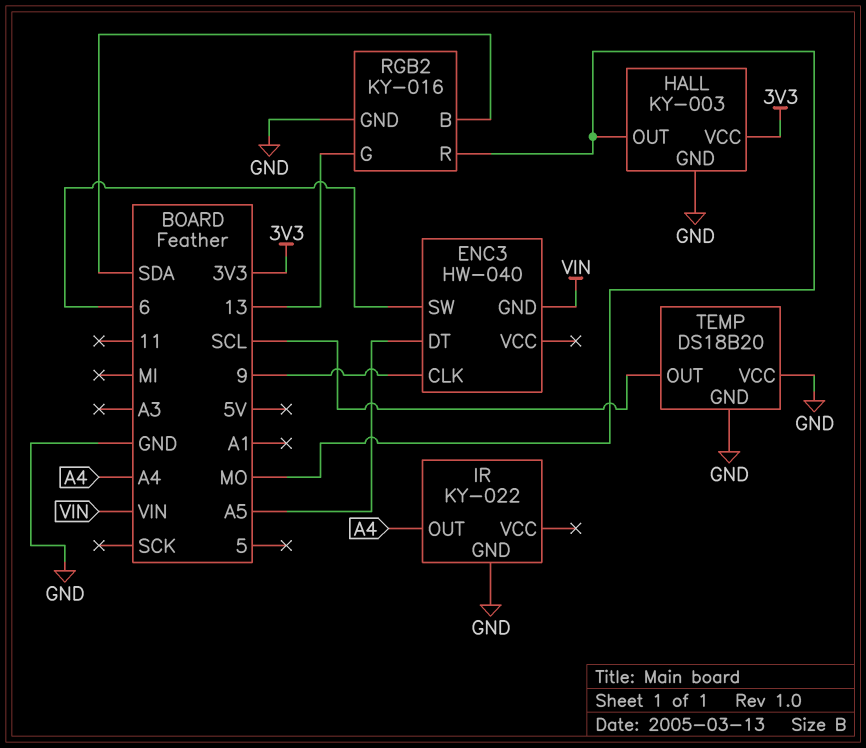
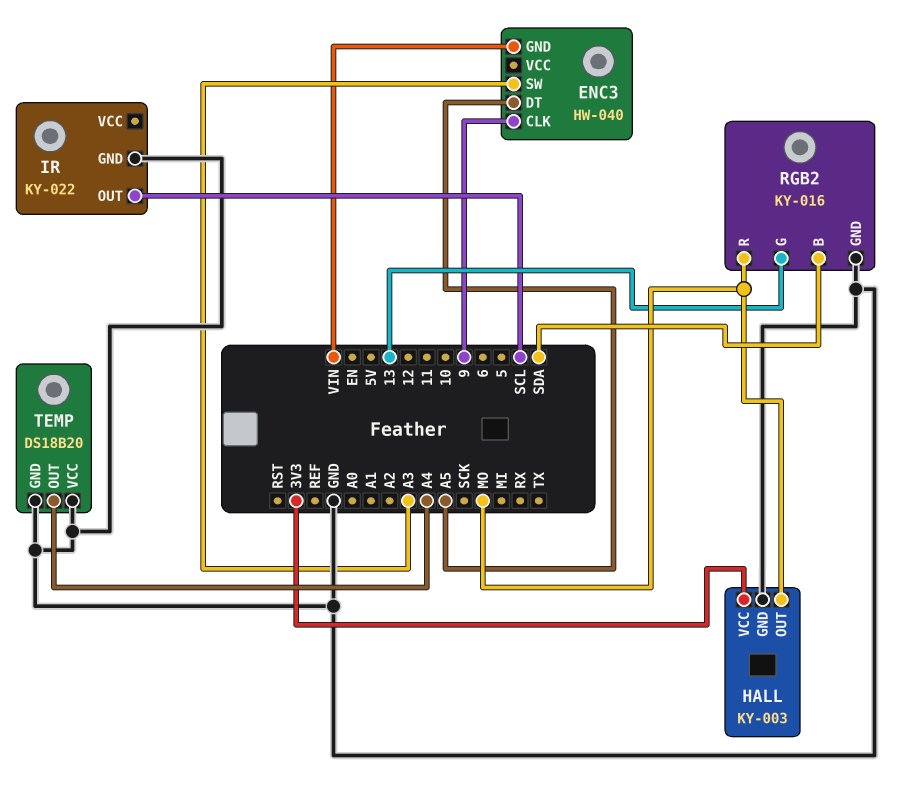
ENC3 pin SW: 6 -> A3
IR pin OUT: A4 -> SCL
TEMP pin OUT: SCL -> A4

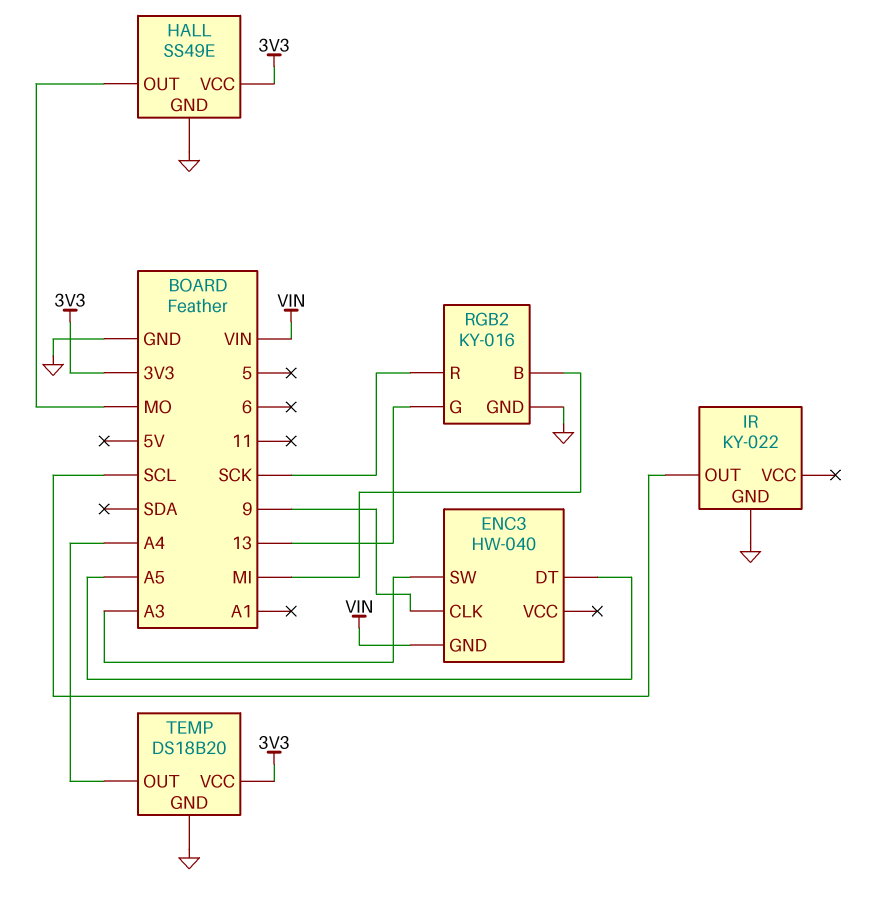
HALL: KY-003 -> SS49E
RGB2 pin B: SDA -> MI
RGB2 pin R: MO -> SCK
TEMP pin VCC: GND -> 3V3

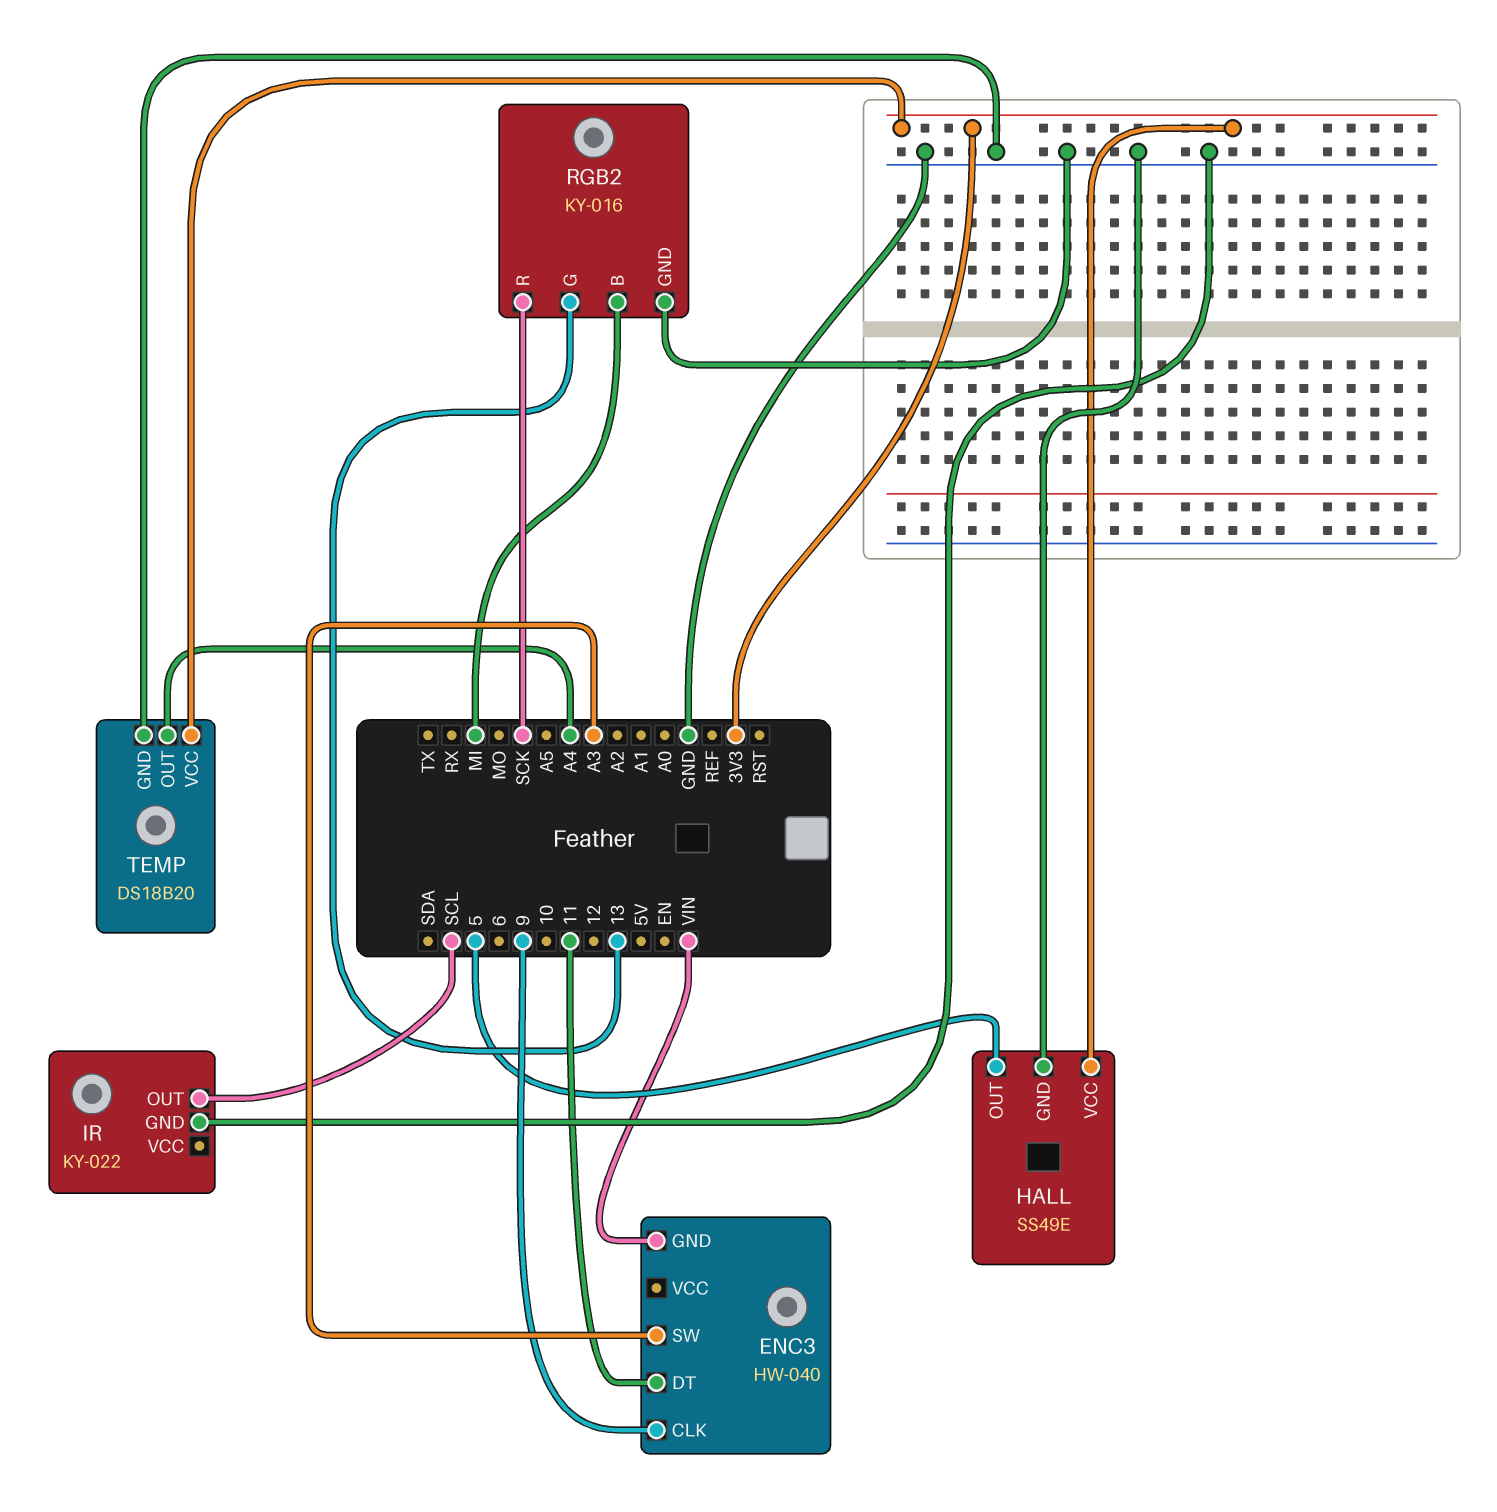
ENC3 pin DT: A5 -> 11
HALL pin OUT: MO -> 5

